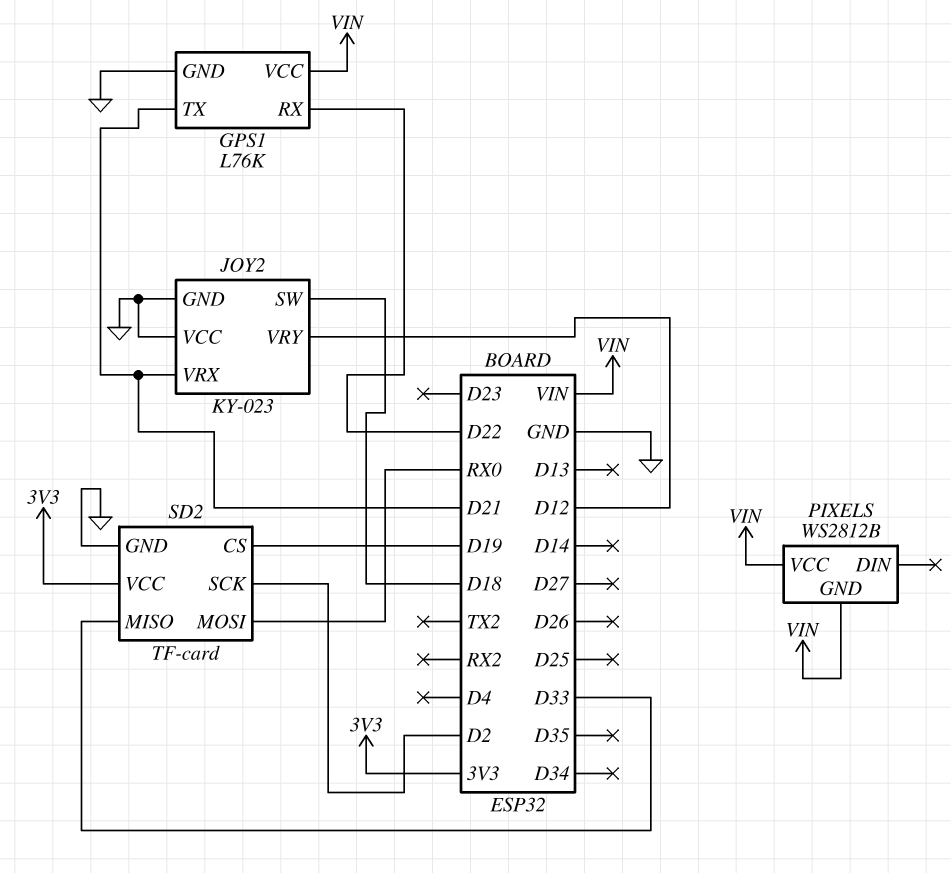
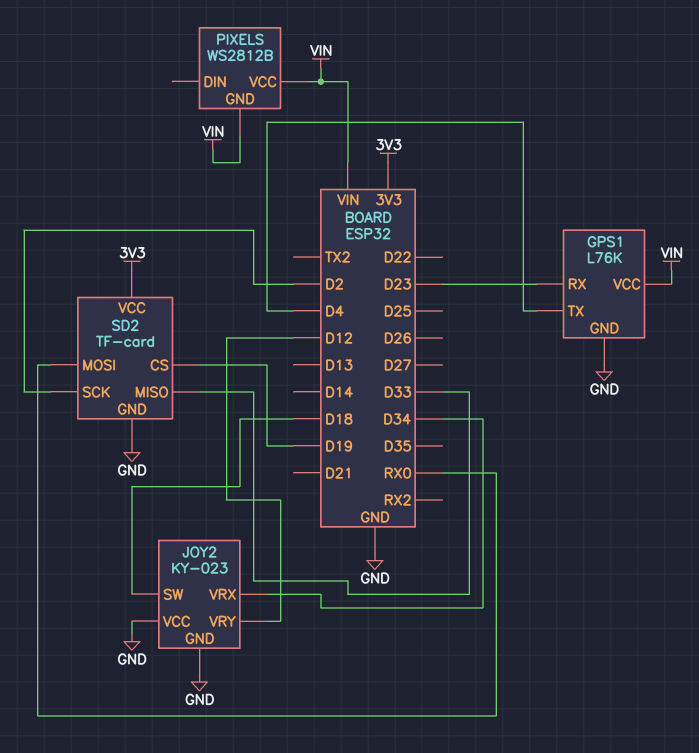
GPS1 pin RX: D22 -> D23
GPS1 pin TX: D21 -> D4
JOY2 pin VRX: D21 -> D34

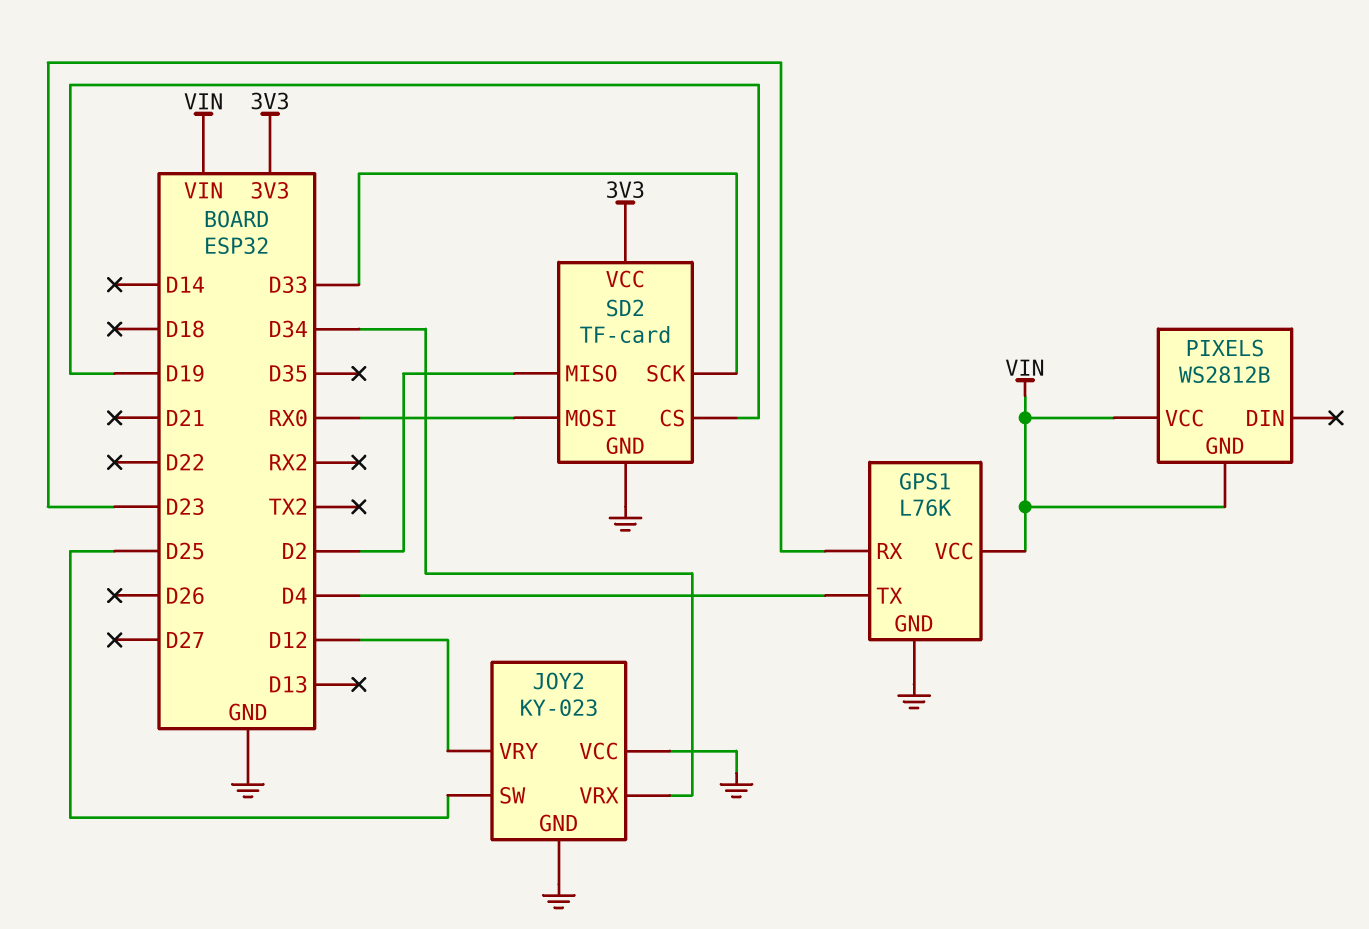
JOY2 pin SW: D18 -> D25
SD2 pin MISO: D33 -> D2
SD2 pin SCK: D2 -> D33

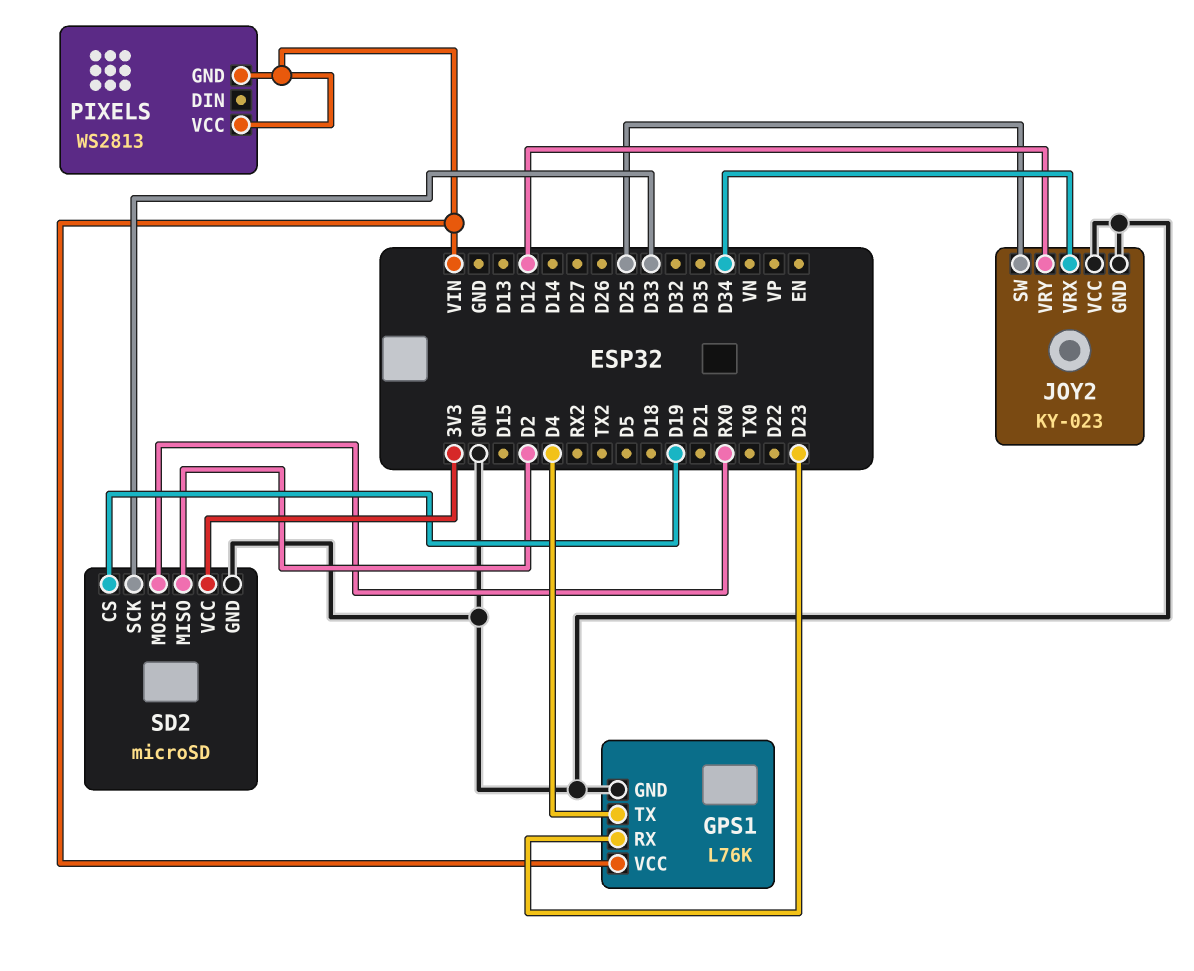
PIXELS: WS2812B -> WS2813
SD2: TF-card -> microSD

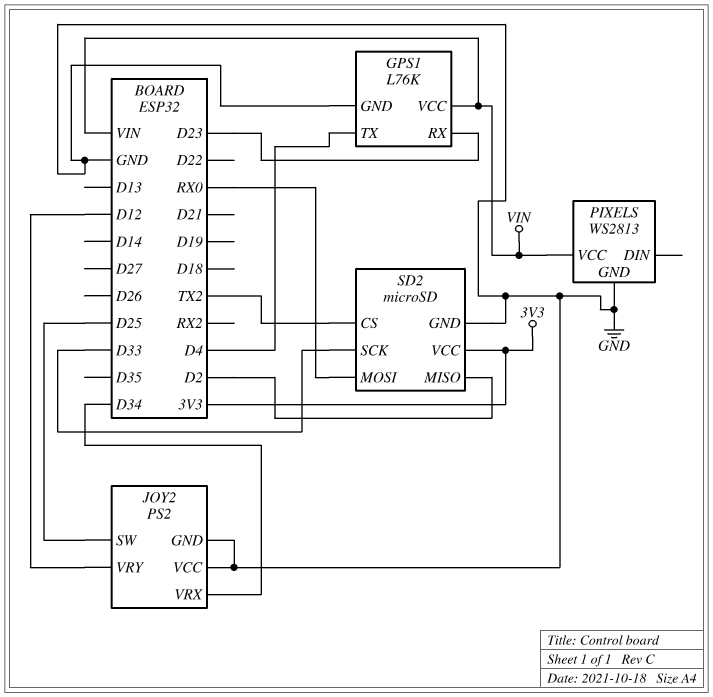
JOY2: KY-023 -> PS2
PIXELS pin GND: VIN -> GND
SD2 pin CS: D19 -> TX2

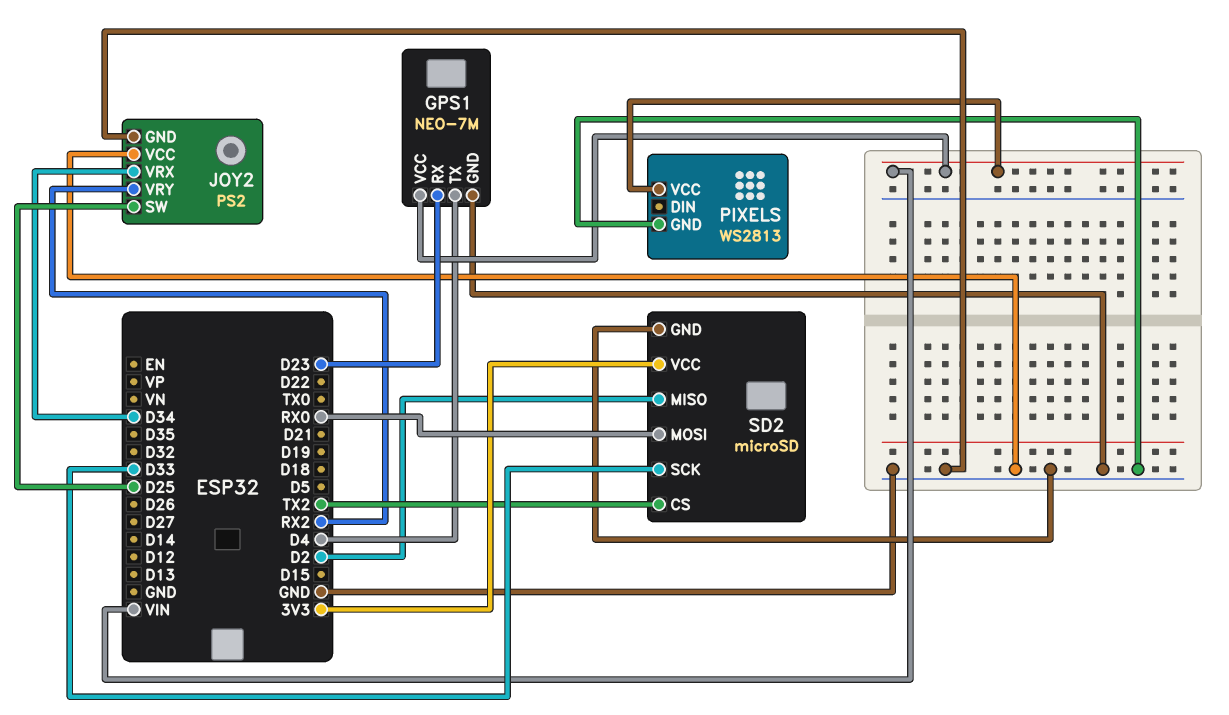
GPS1: L76K -> NEO-7M
JOY2 pin VRY: D12 -> RX2

